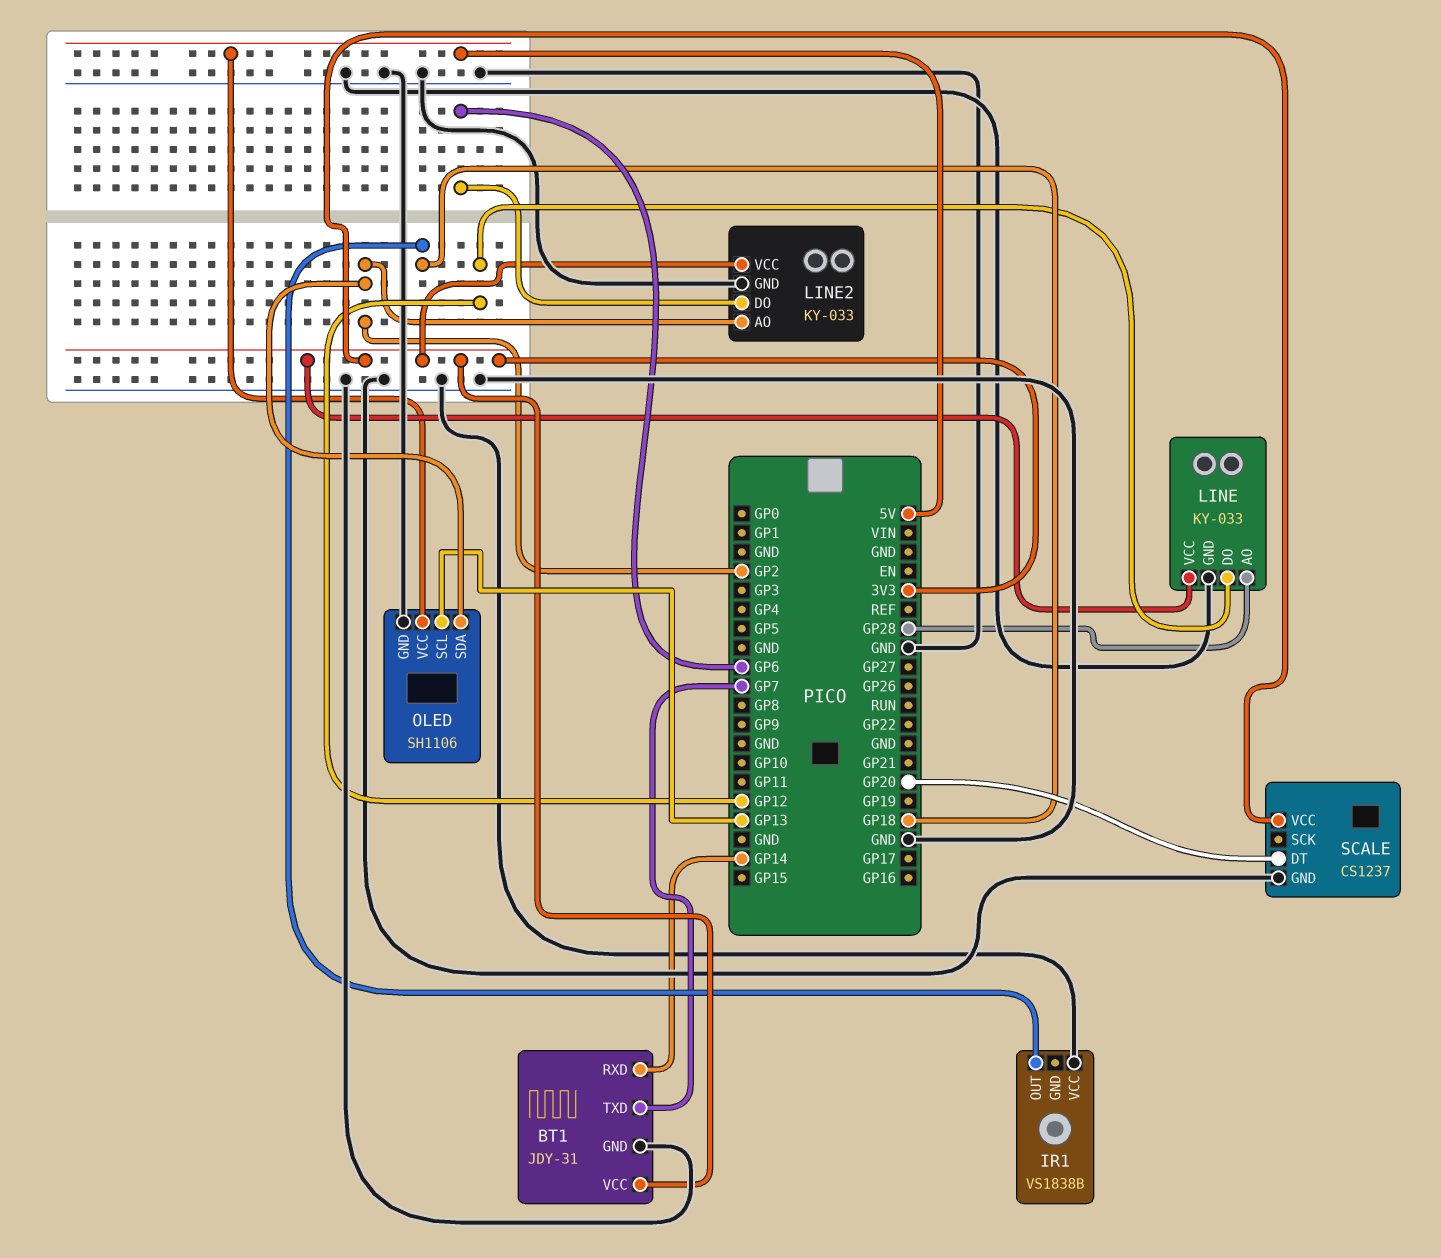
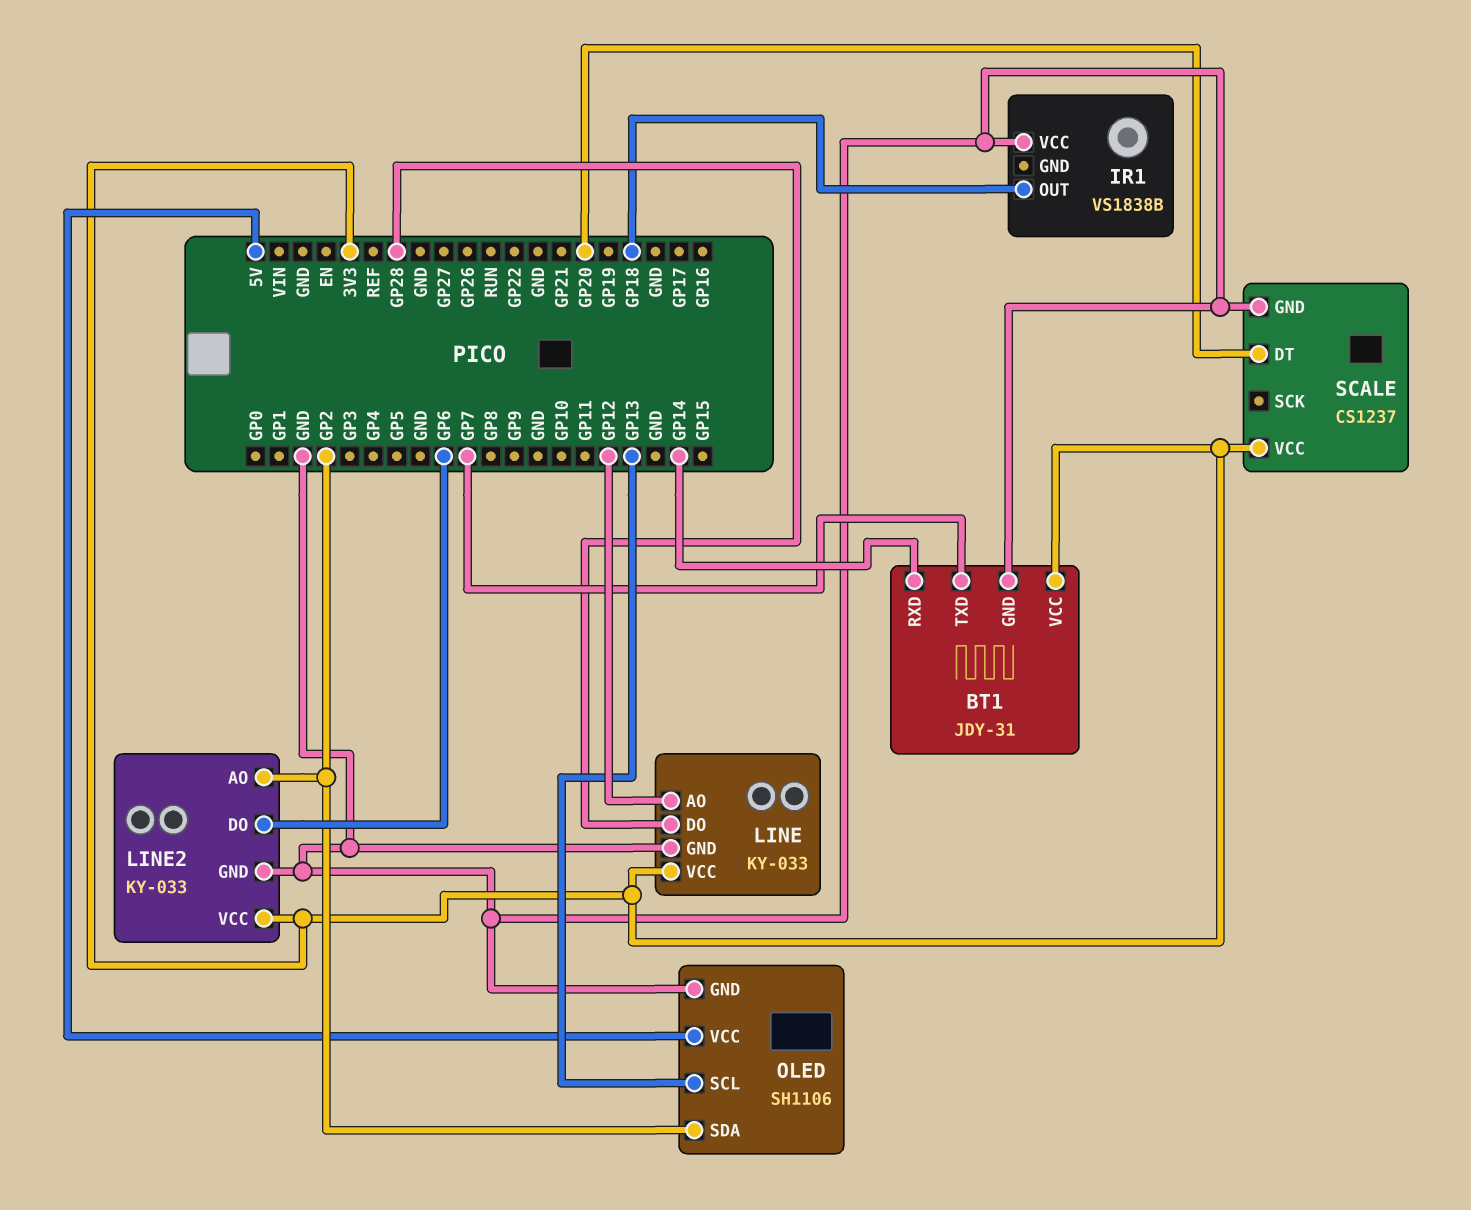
LINE pin AO: GP28 -> GP12
LINE pin DO: GP12 -> GP28

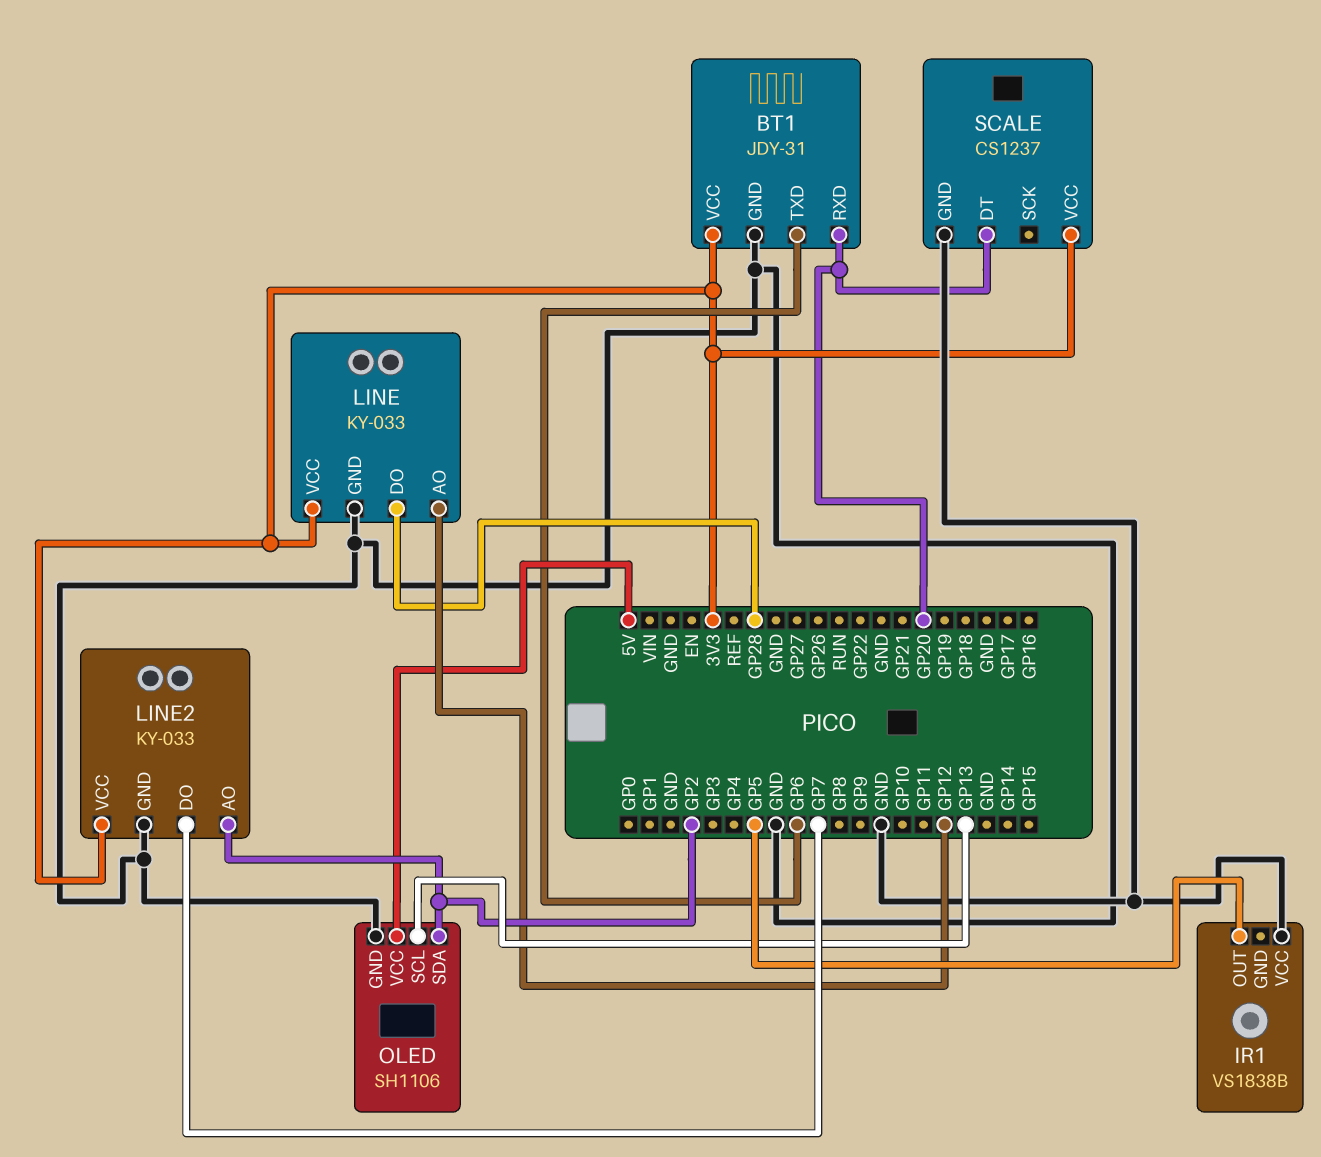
BT1 pin RXD: GP14 -> GP20
BT1 pin TXD: GP7 -> GP6
IR1 pin OUT: GP18 -> GP5
LINE2 pin DO: GP6 -> GP7

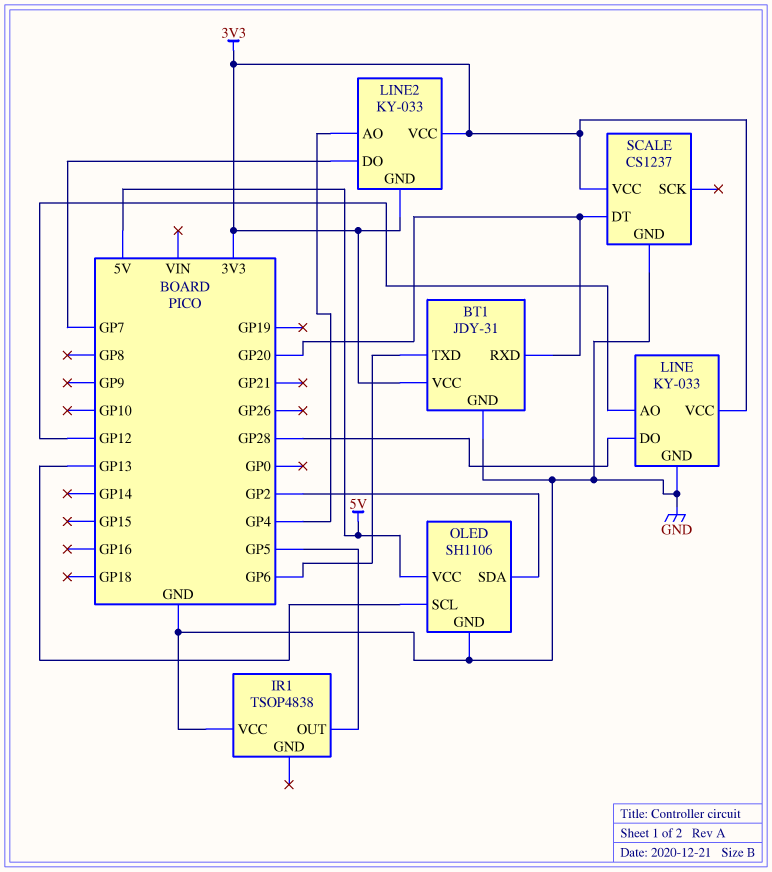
IR1: VS1838B -> TSOP4838
LINE2 pin AO: GP2 -> GP4
LINE2 pin GND: GND -> 3V3

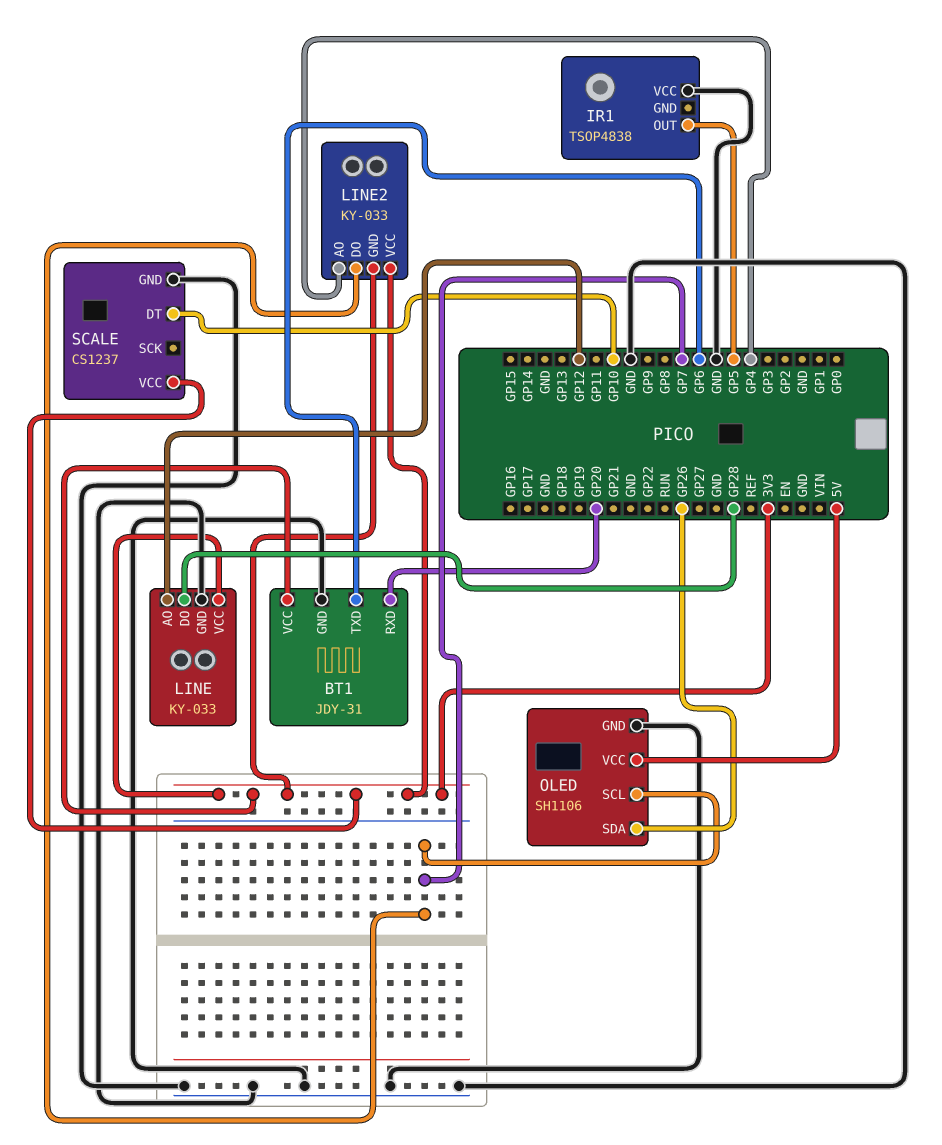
OLED pin SCL: GP13 -> GP7
OLED pin SDA: GP2 -> GP26
SCALE pin DT: GP20 -> GP10

